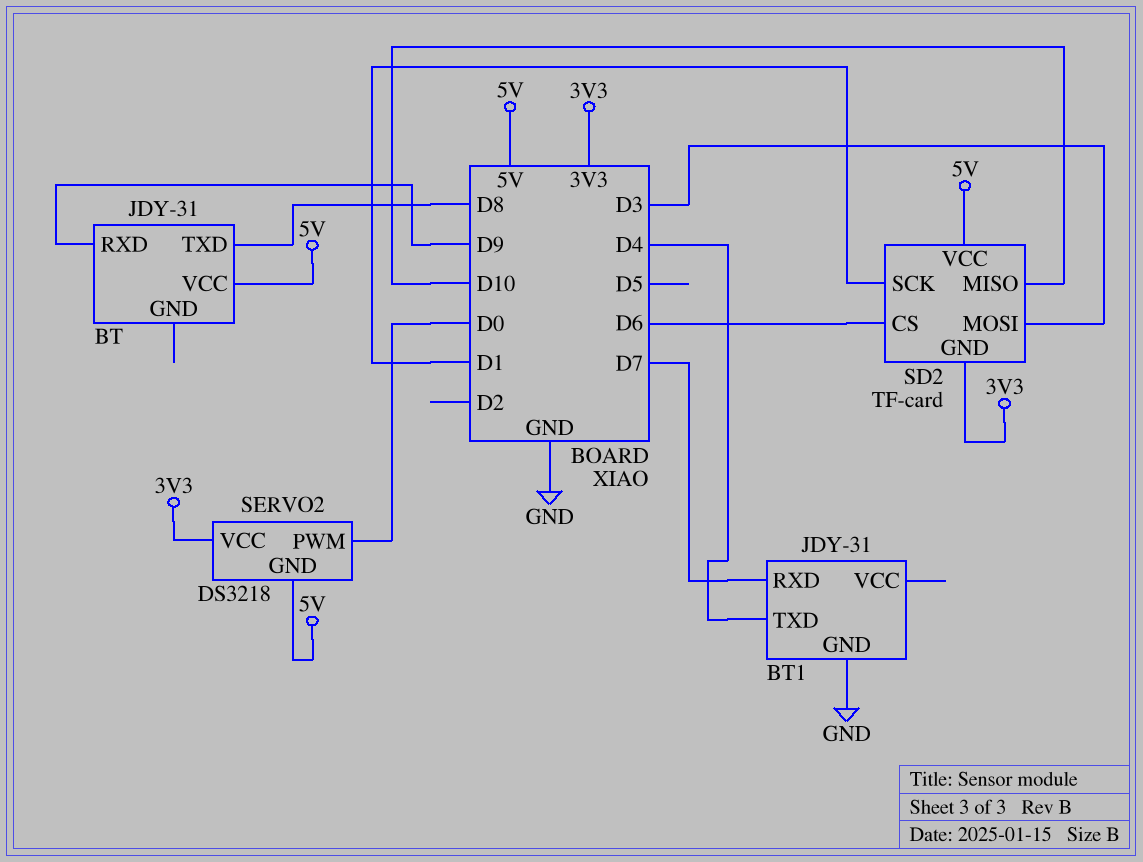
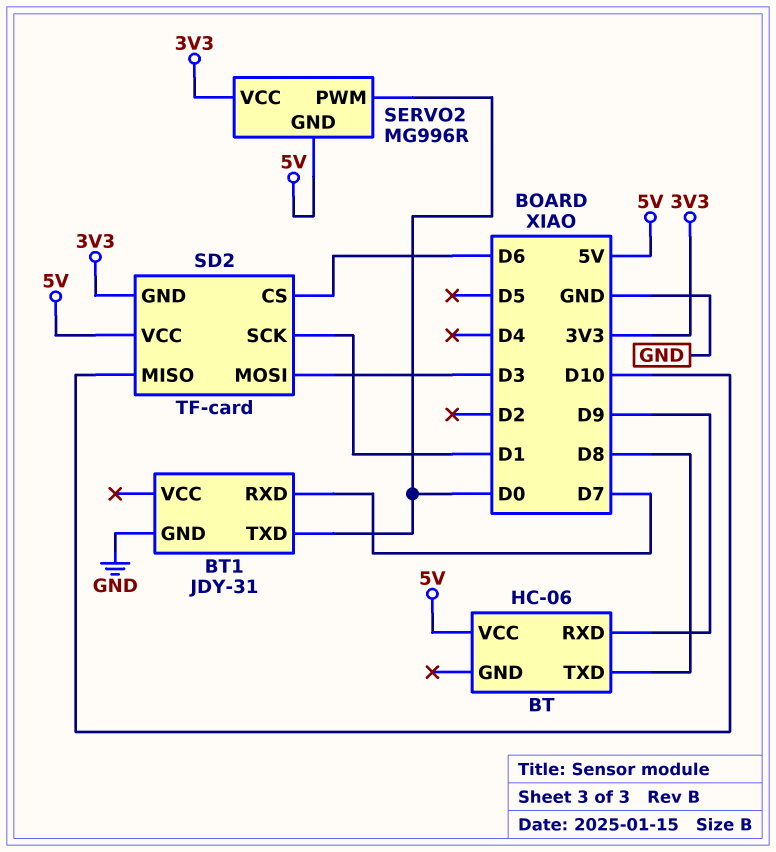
BT: JDY-31 -> HC-06
BT1 pin TXD: D4 -> D0
SERVO2: DS3218 -> MG996R

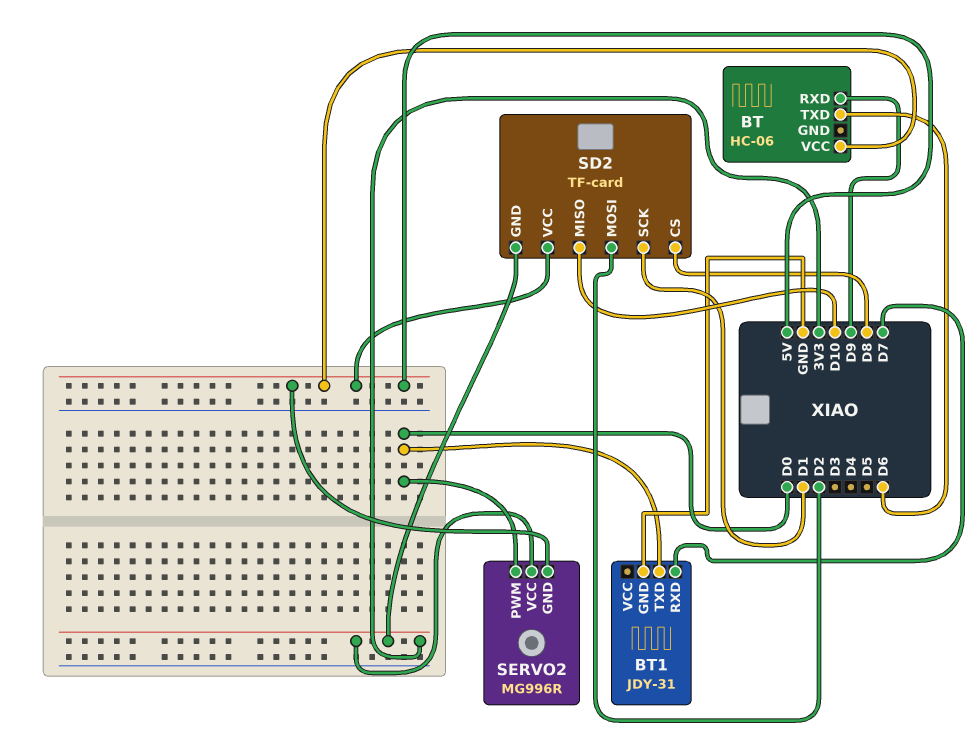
BT pin TXD: D8 -> D6
SD2 pin CS: D6 -> D8
SD2 pin MOSI: D3 -> D2

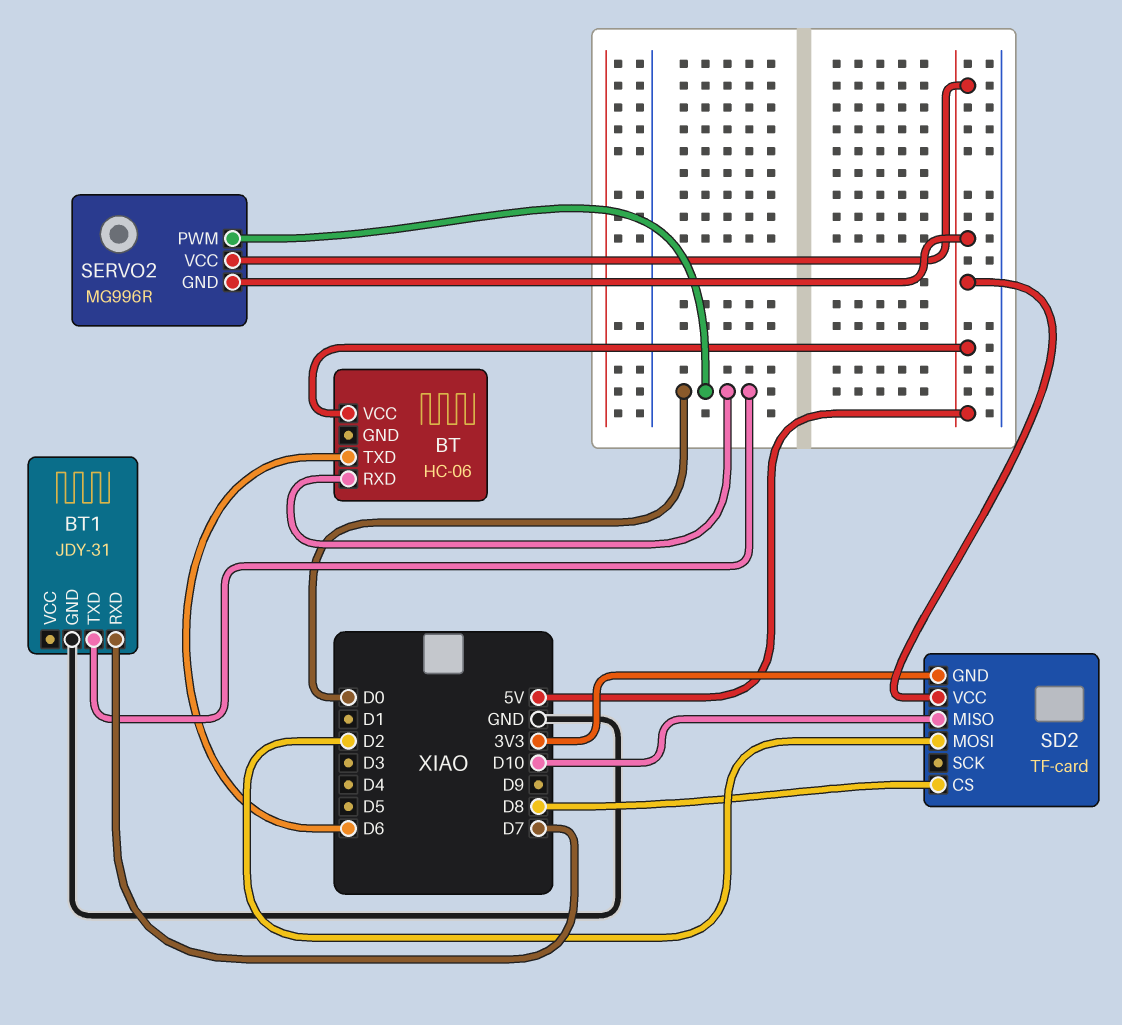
BT pin RXD: D9 -> D0
SD2 pin SCK: D1 -> none
SERVO2 pin VCC: 3V3 -> 5V

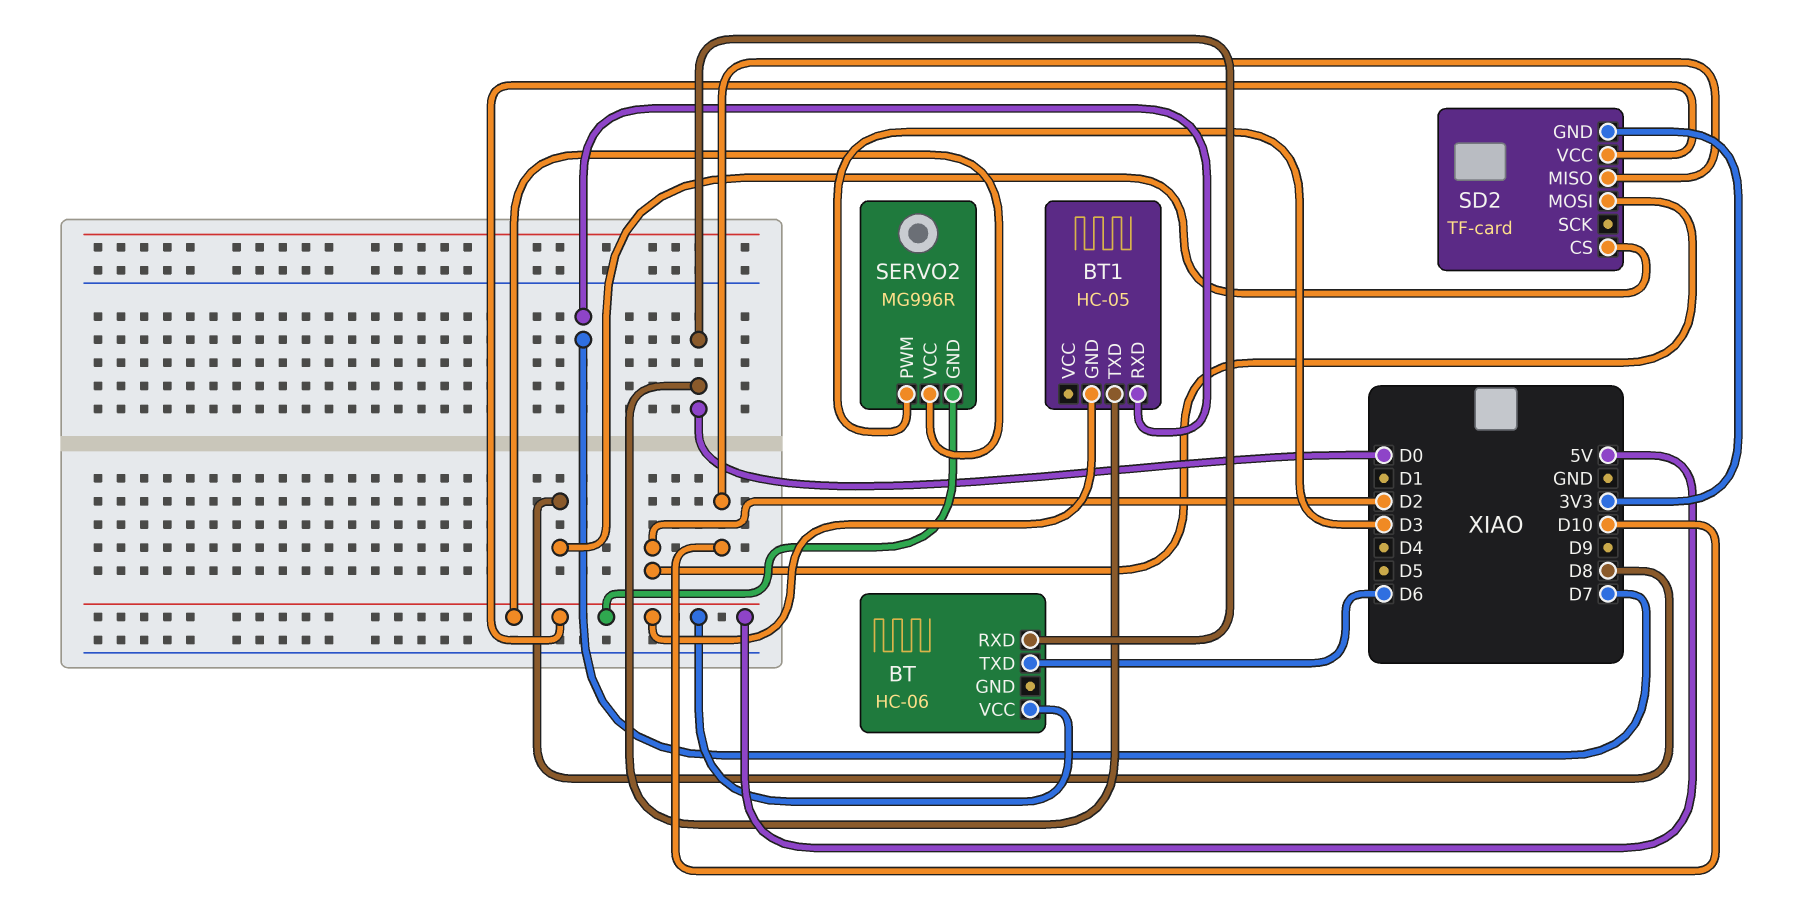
BT1: JDY-31 -> HC-05
BT1 pin GND: GND -> 5V
SERVO2 pin PWM: D0 -> D3

